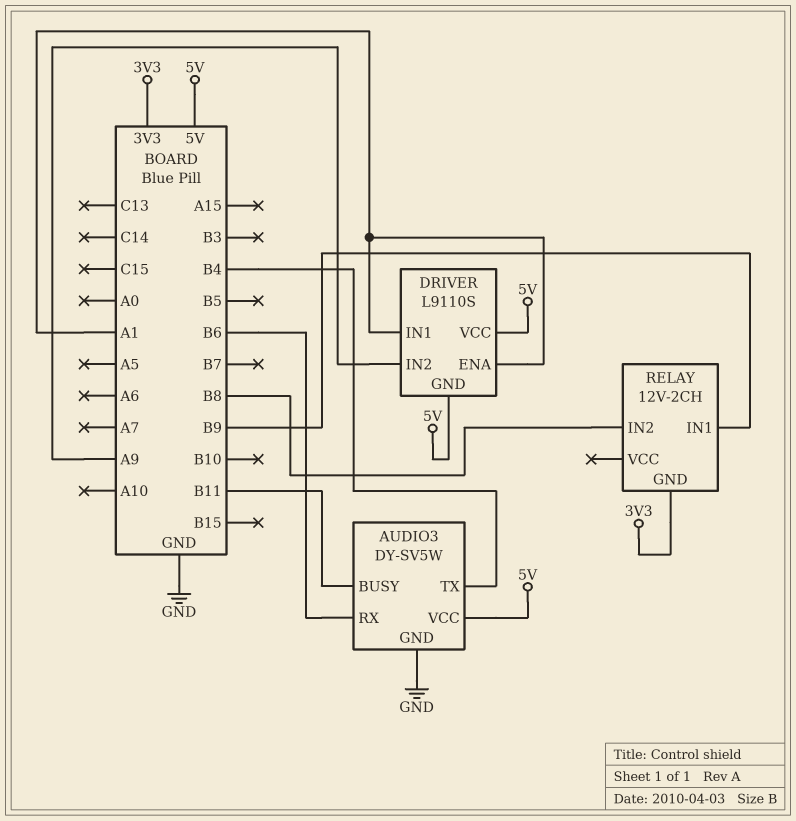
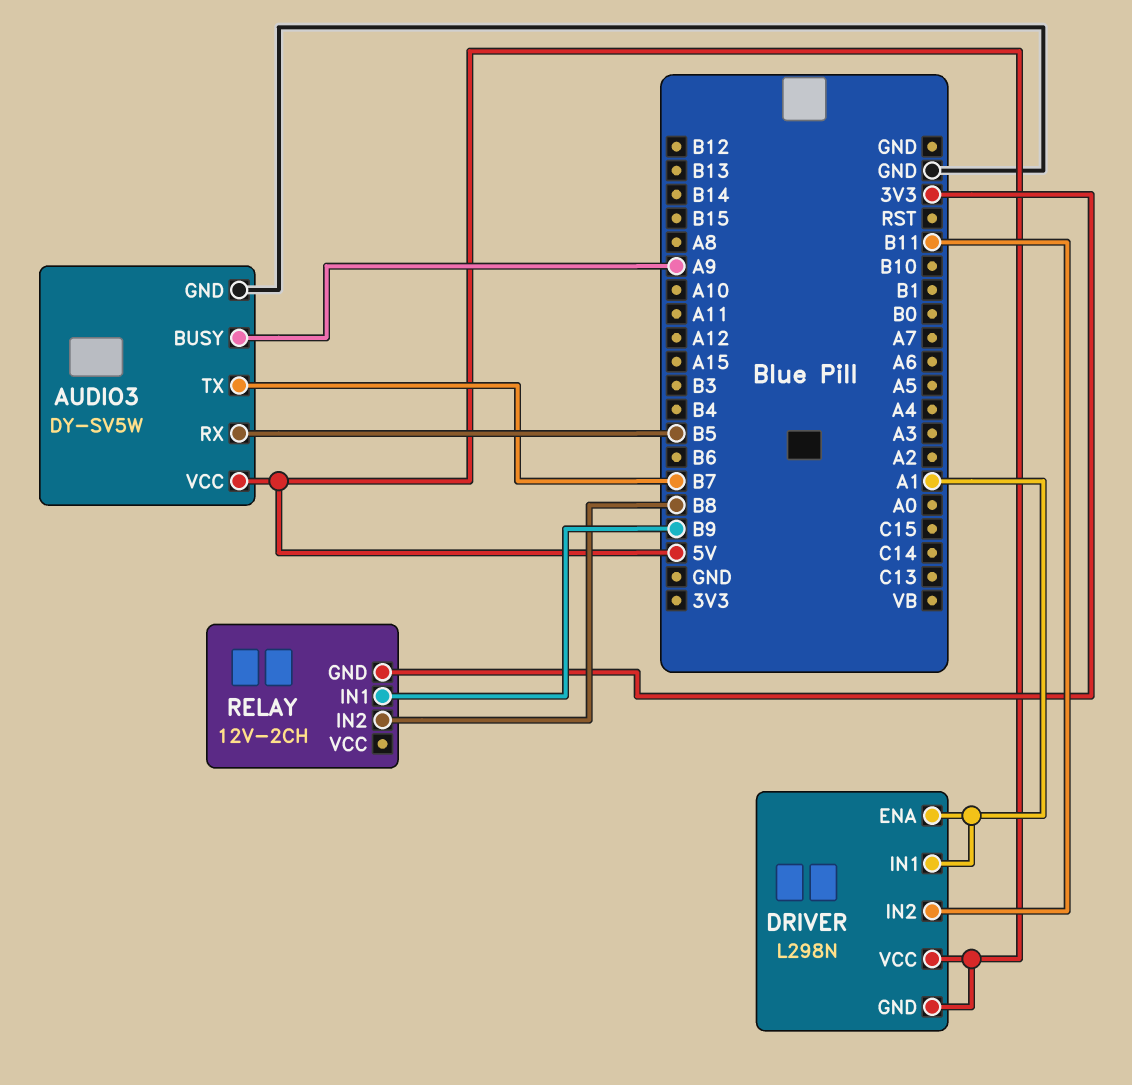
AUDIO3 pin BUSY: B11 -> A9
AUDIO3 pin RX: B6 -> B5
AUDIO3 pin TX: B4 -> B7
DRIVER: L9110S -> L298N
DRIVER pin IN2: A9 -> B11

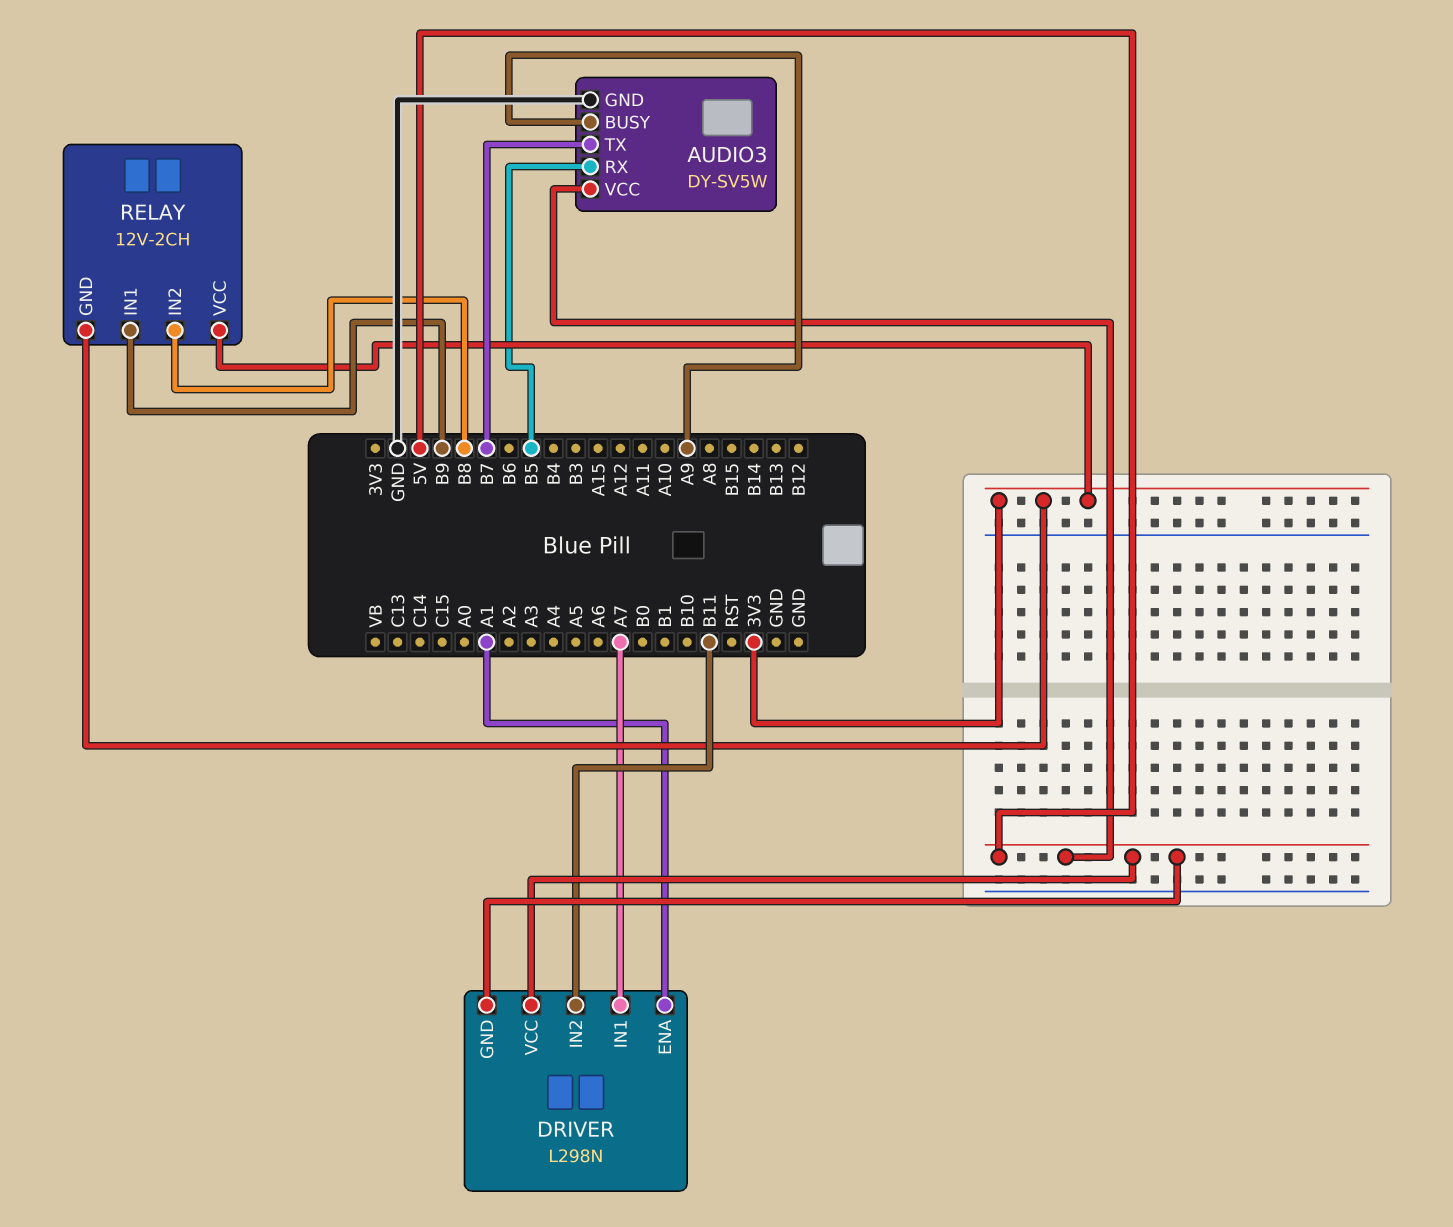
DRIVER pin IN1: A1 -> A7
RELAY pin VCC: none -> 3V3

